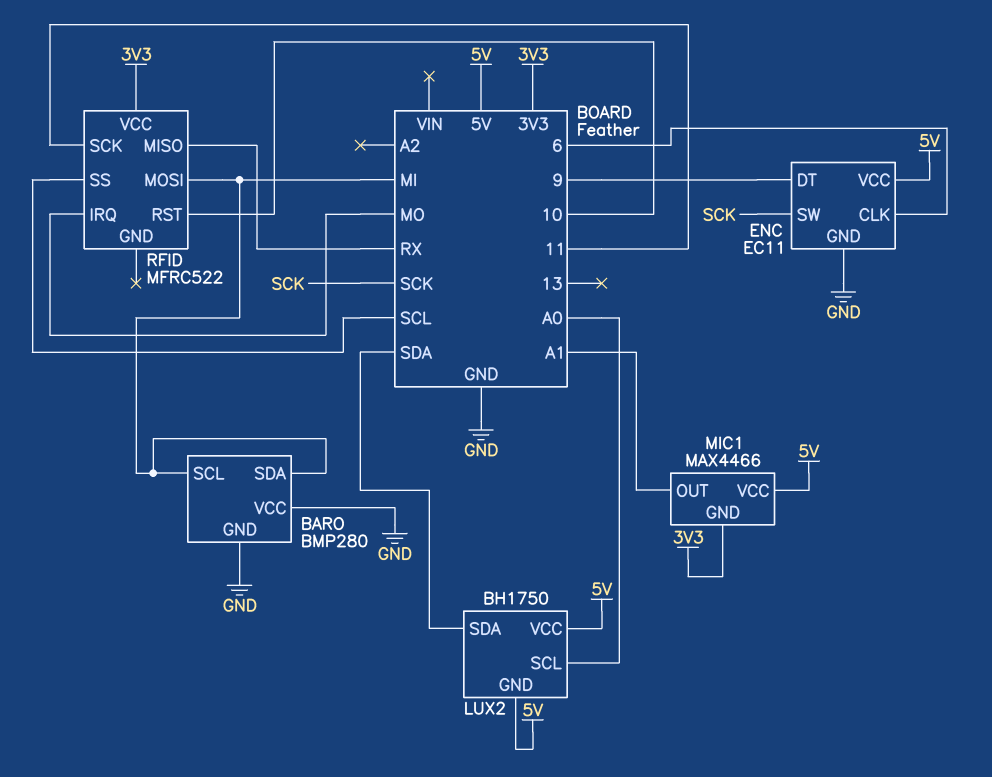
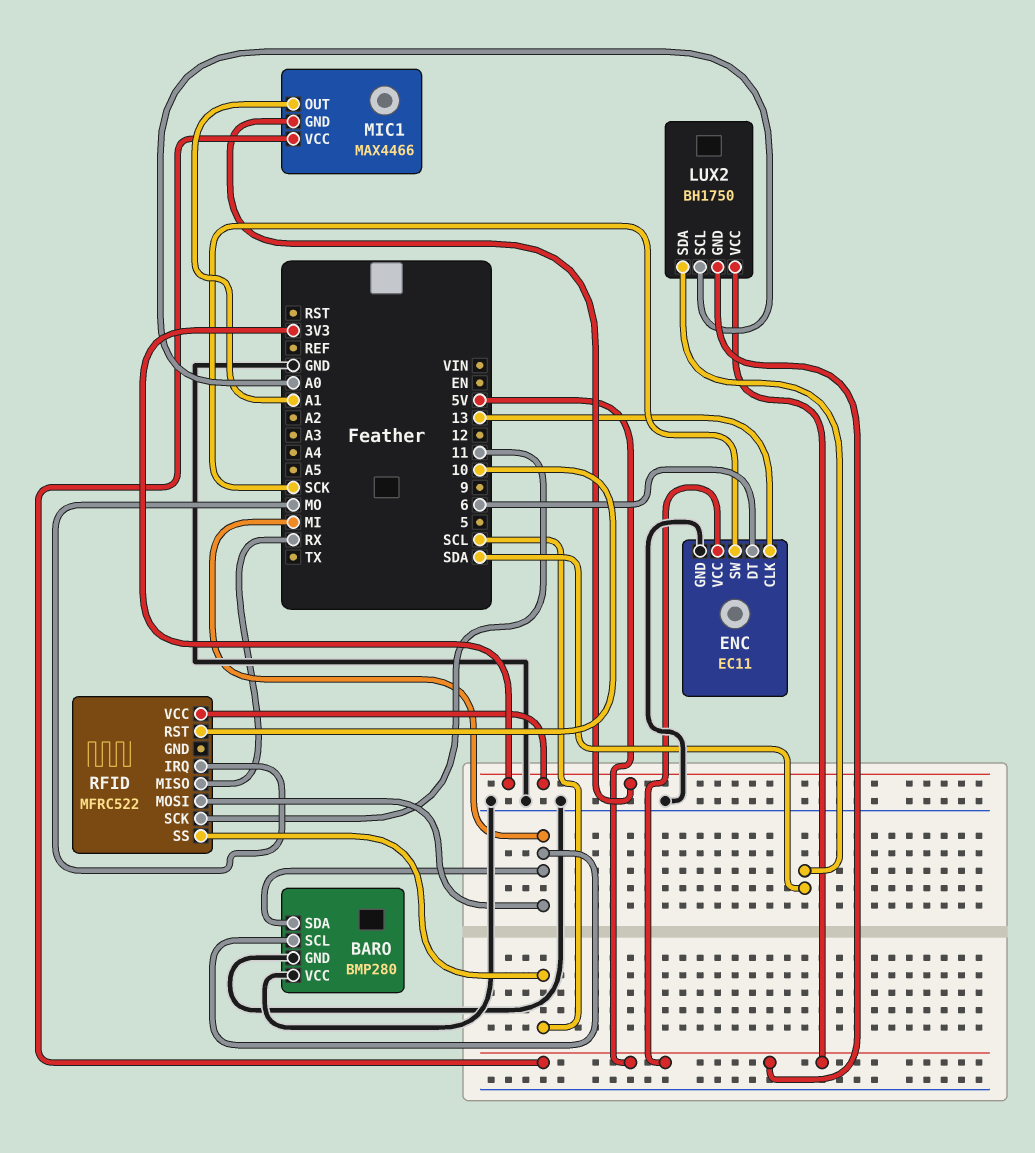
ENC pin CLK: 6 -> 13
ENC pin DT: 9 -> 6

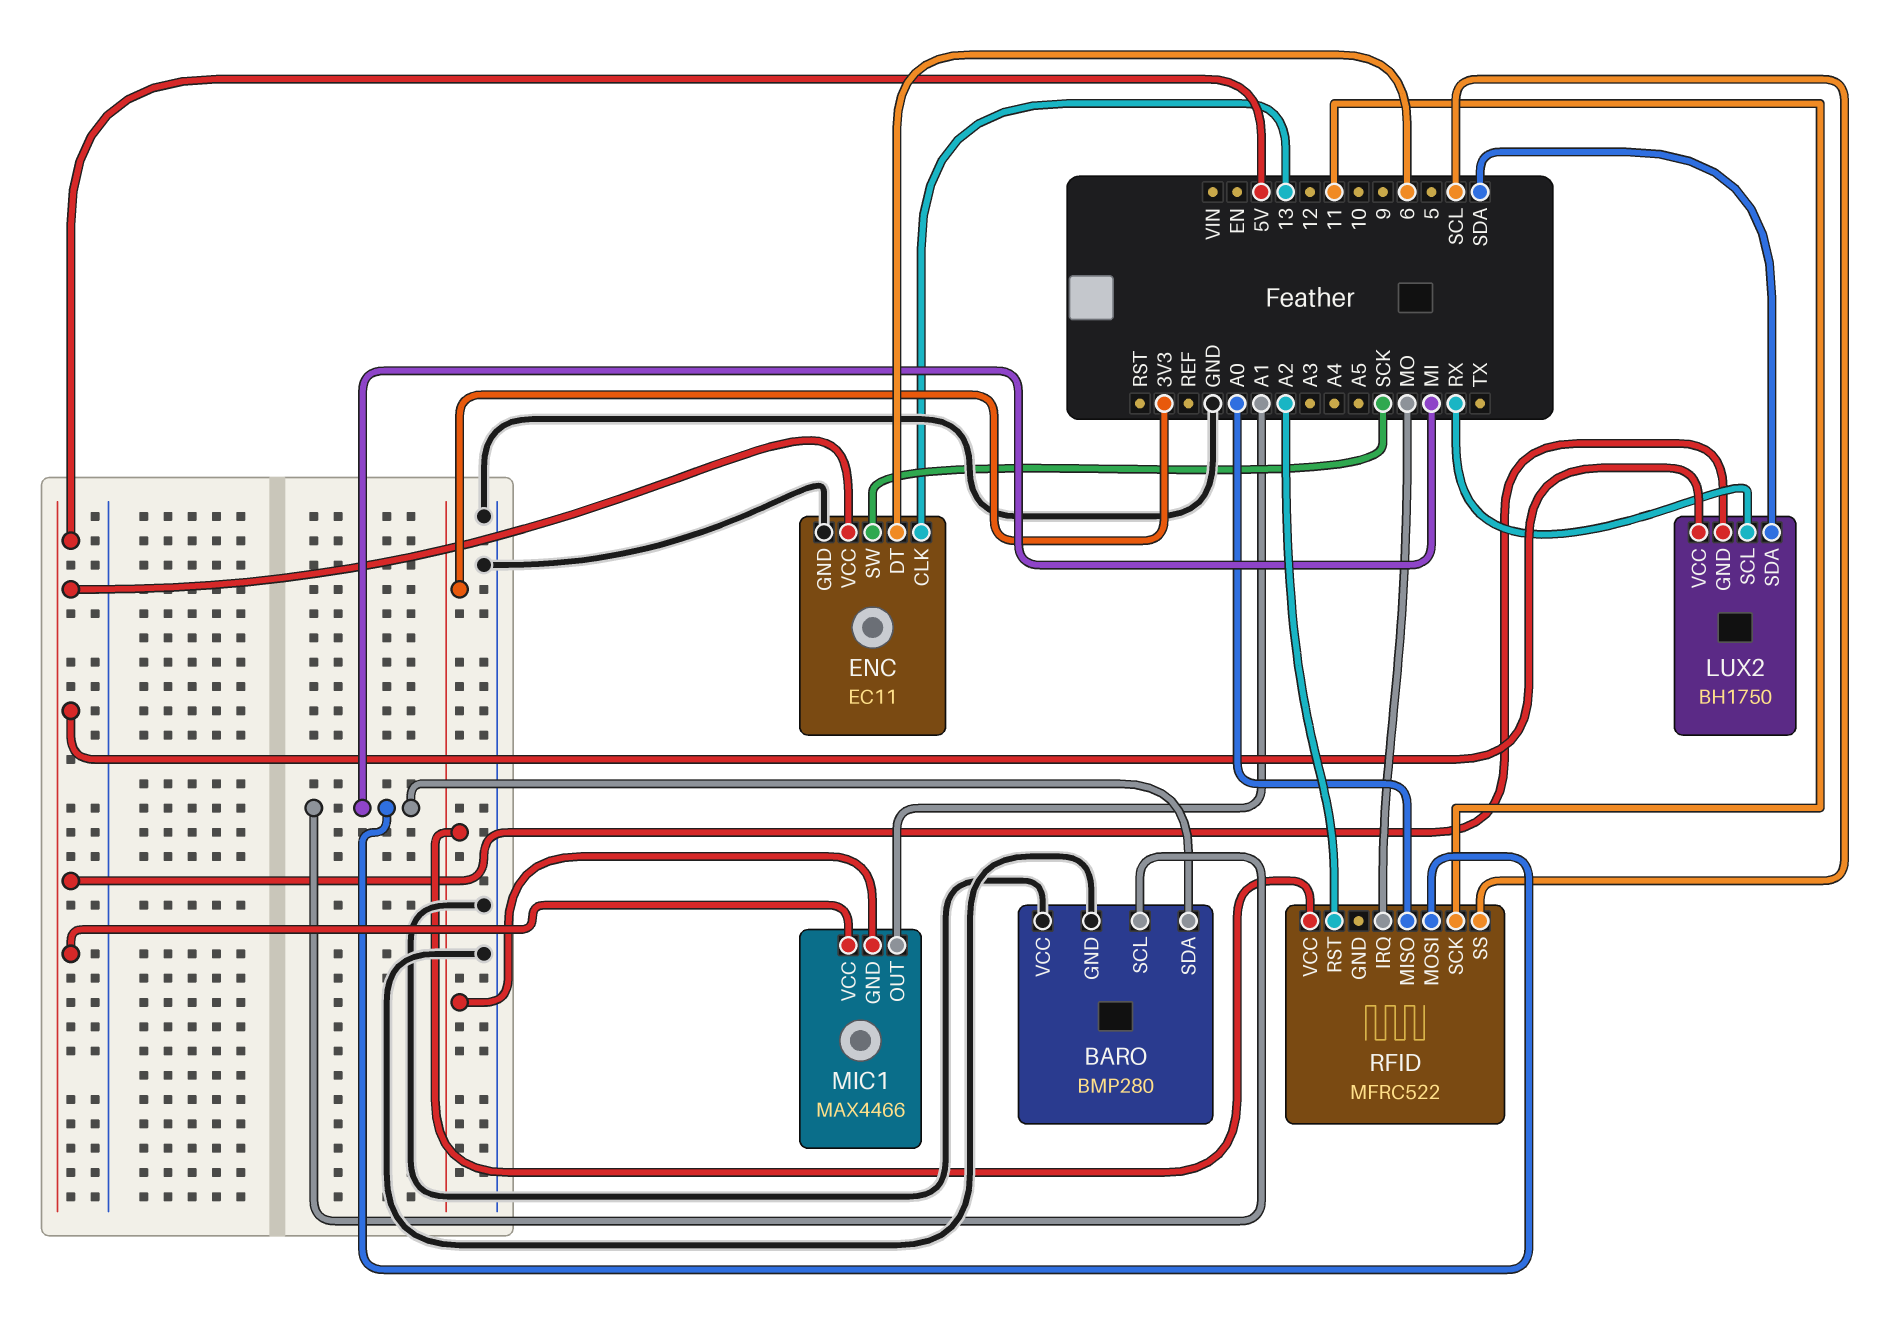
LUX2 pin SCL: A0 -> RX
RFID pin MISO: RX -> A0
RFID pin RST: 10 -> A2

